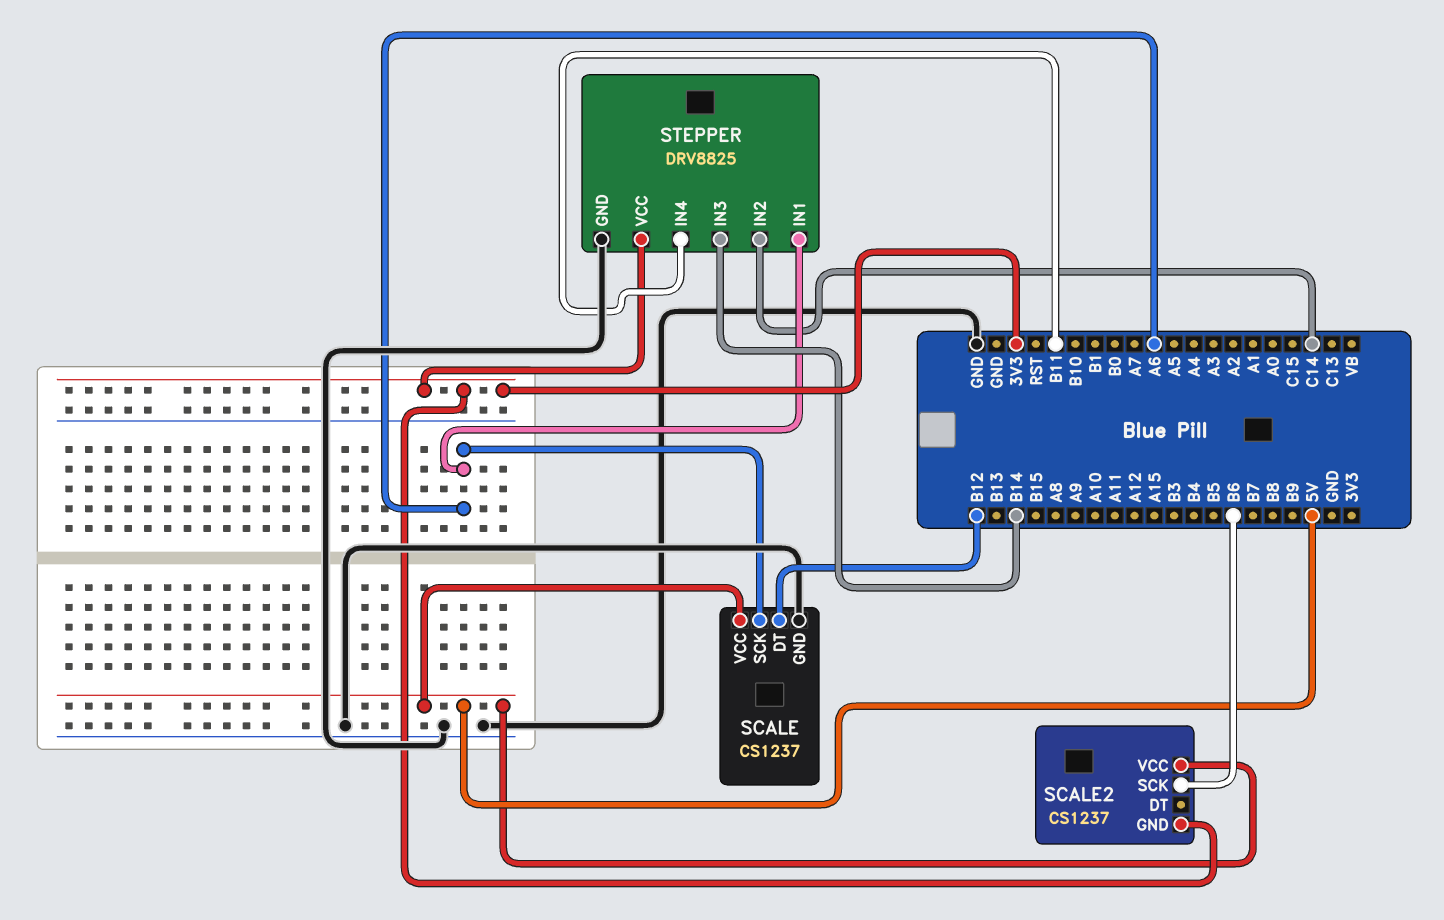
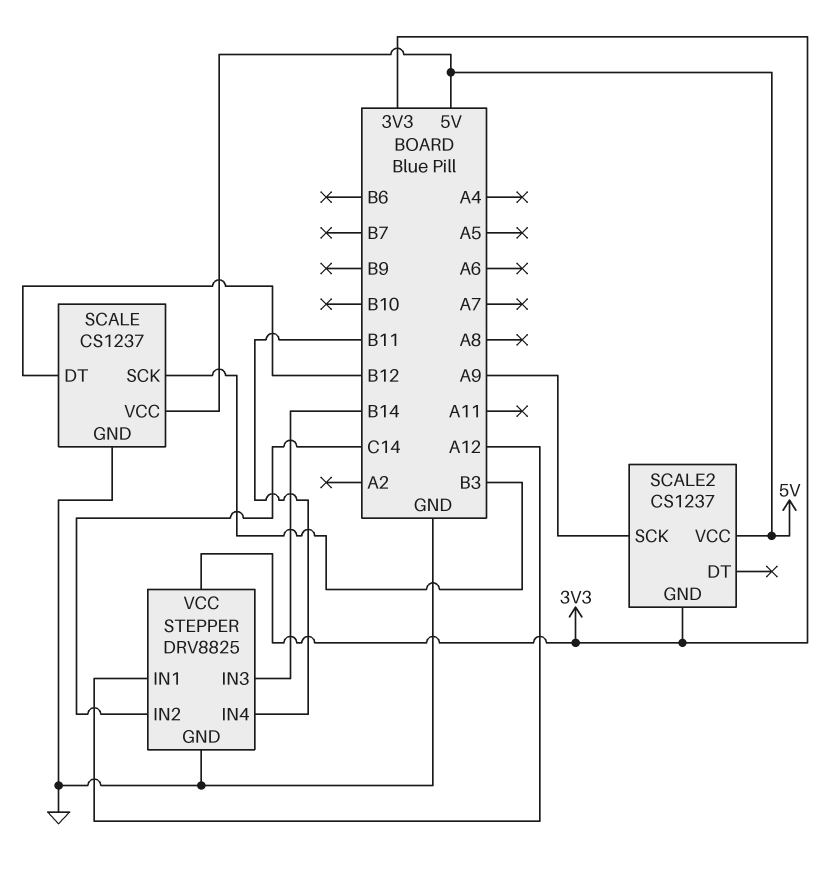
SCALE pin SCK: A6 -> B3
SCALE2 pin SCK: B6 -> A9
STEPPER pin IN1: A6 -> A12

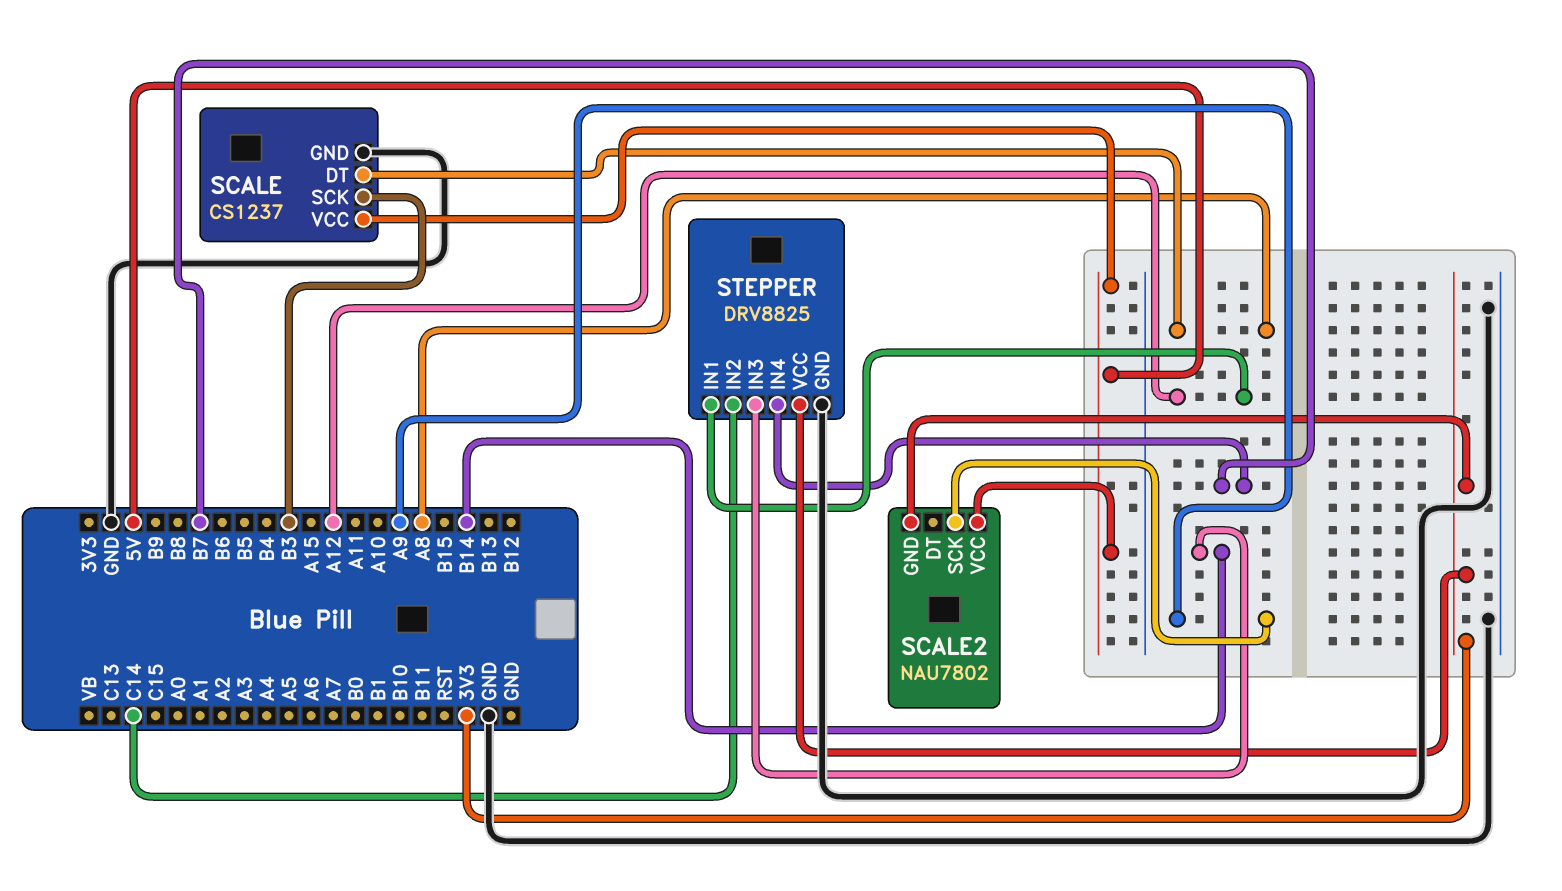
SCALE pin DT: B12 -> A8
SCALE2: CS1237 -> NAU7802
STEPPER pin IN4: B11 -> B7

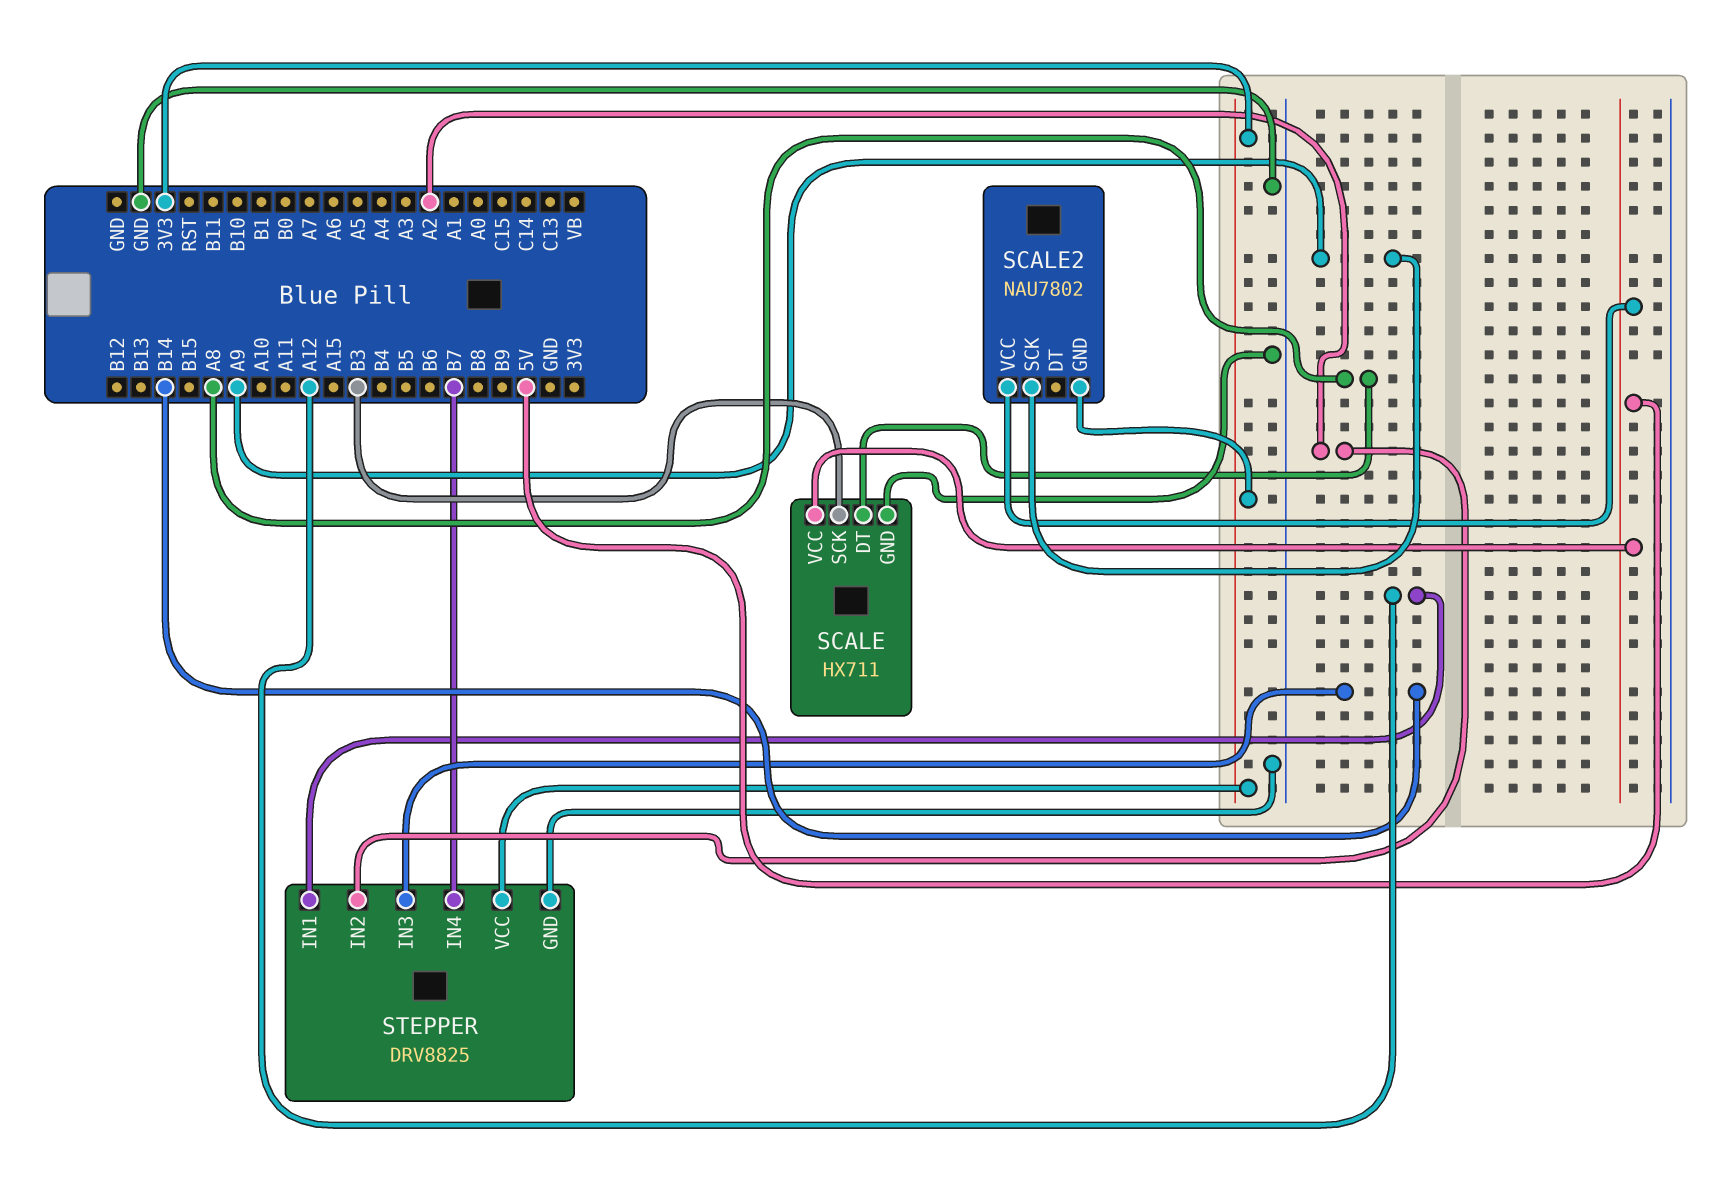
SCALE: CS1237 -> HX711
STEPPER pin IN2: C14 -> A2

